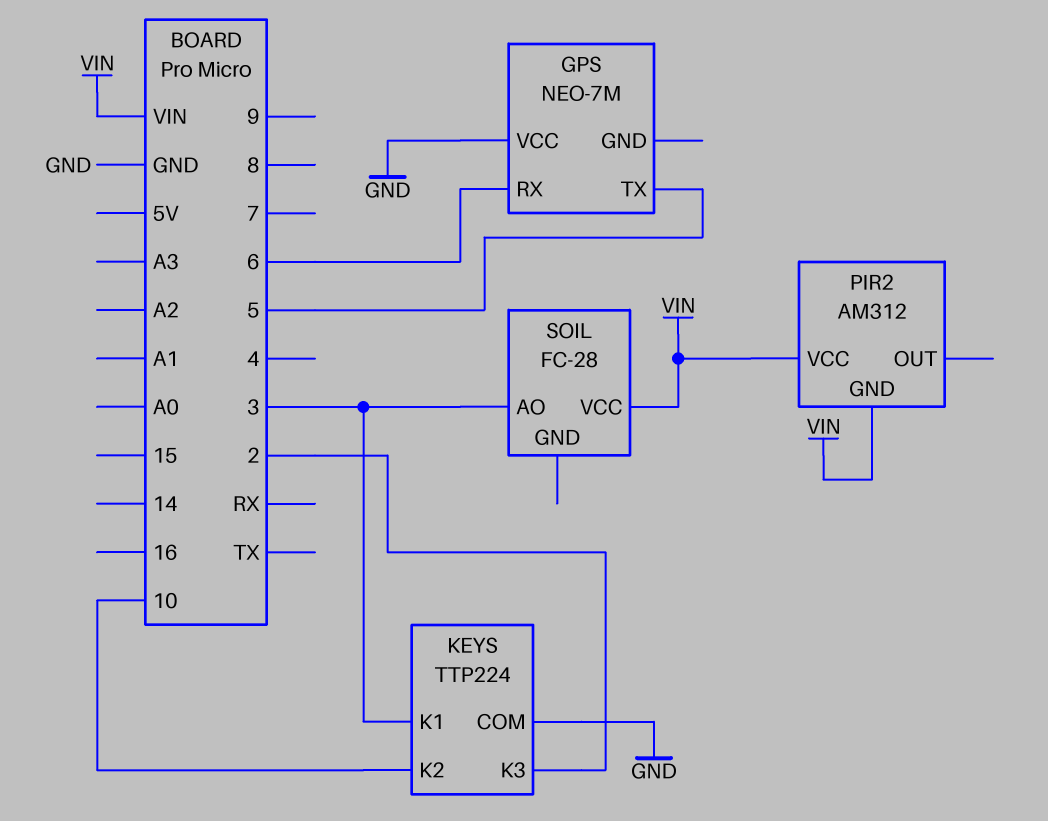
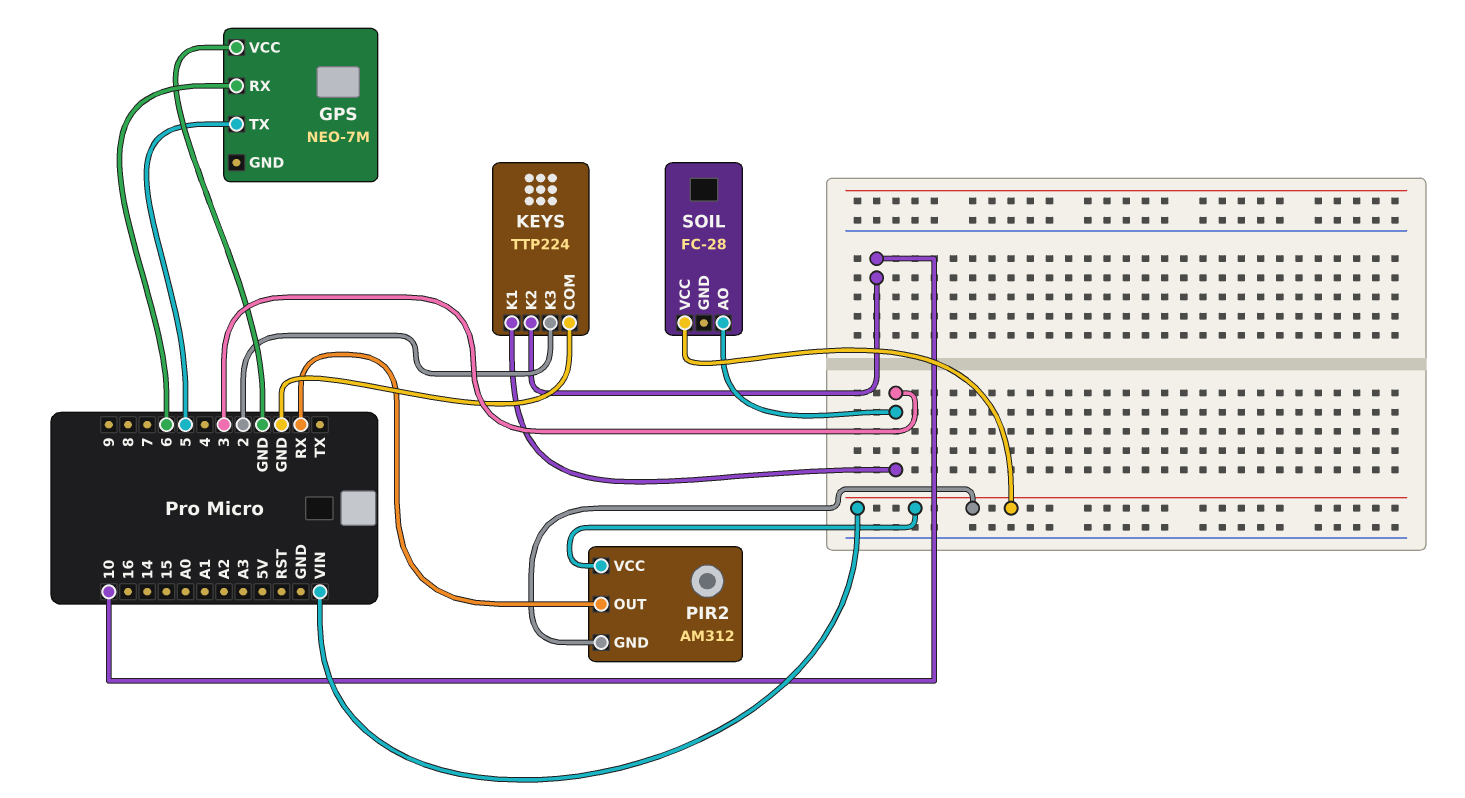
PIR2 pin OUT: none -> RX

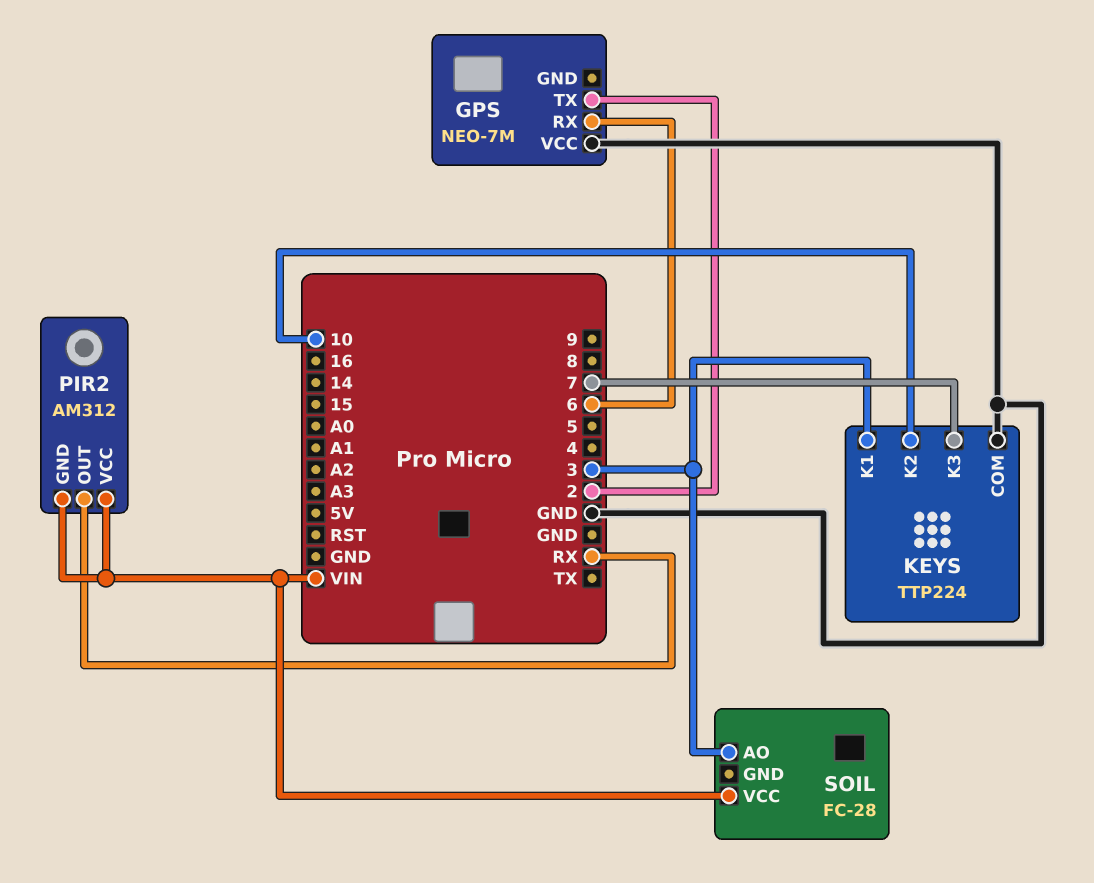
GPS pin TX: 5 -> 2
KEYS pin K3: 2 -> 7

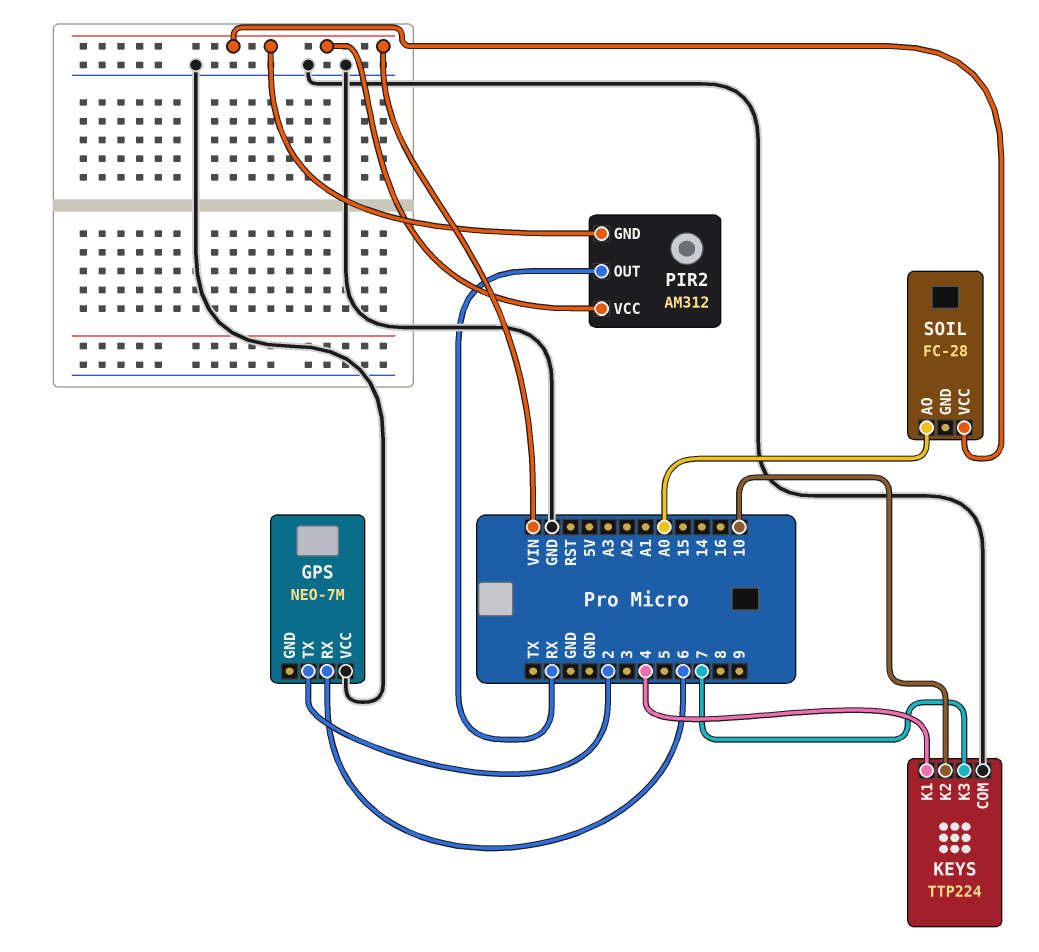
KEYS pin K1: 3 -> 4
SOIL pin AO: 3 -> A0

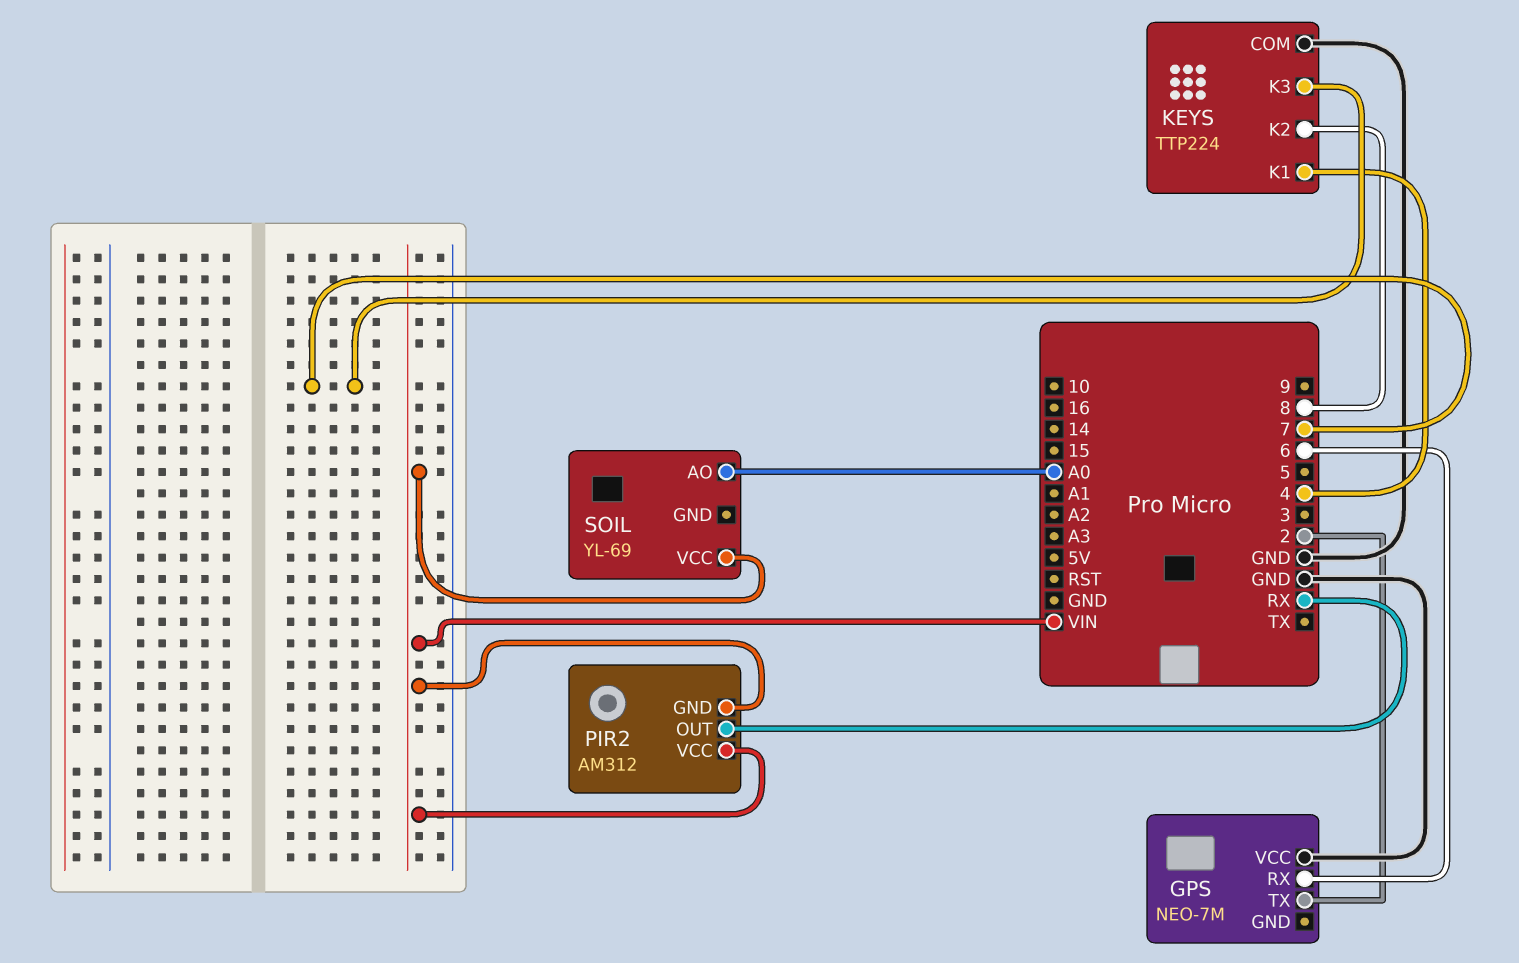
KEYS pin K2: 10 -> 8
SOIL: FC-28 -> YL-69

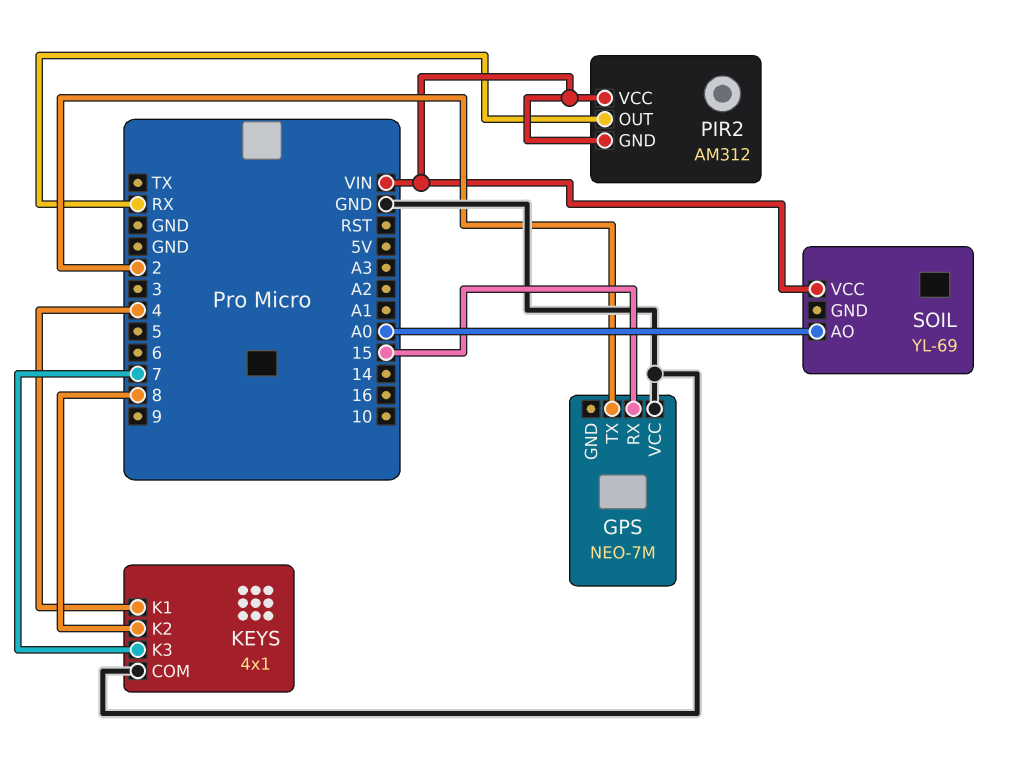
GPS pin RX: 6 -> 15
KEYS: TTP224 -> 4x1

